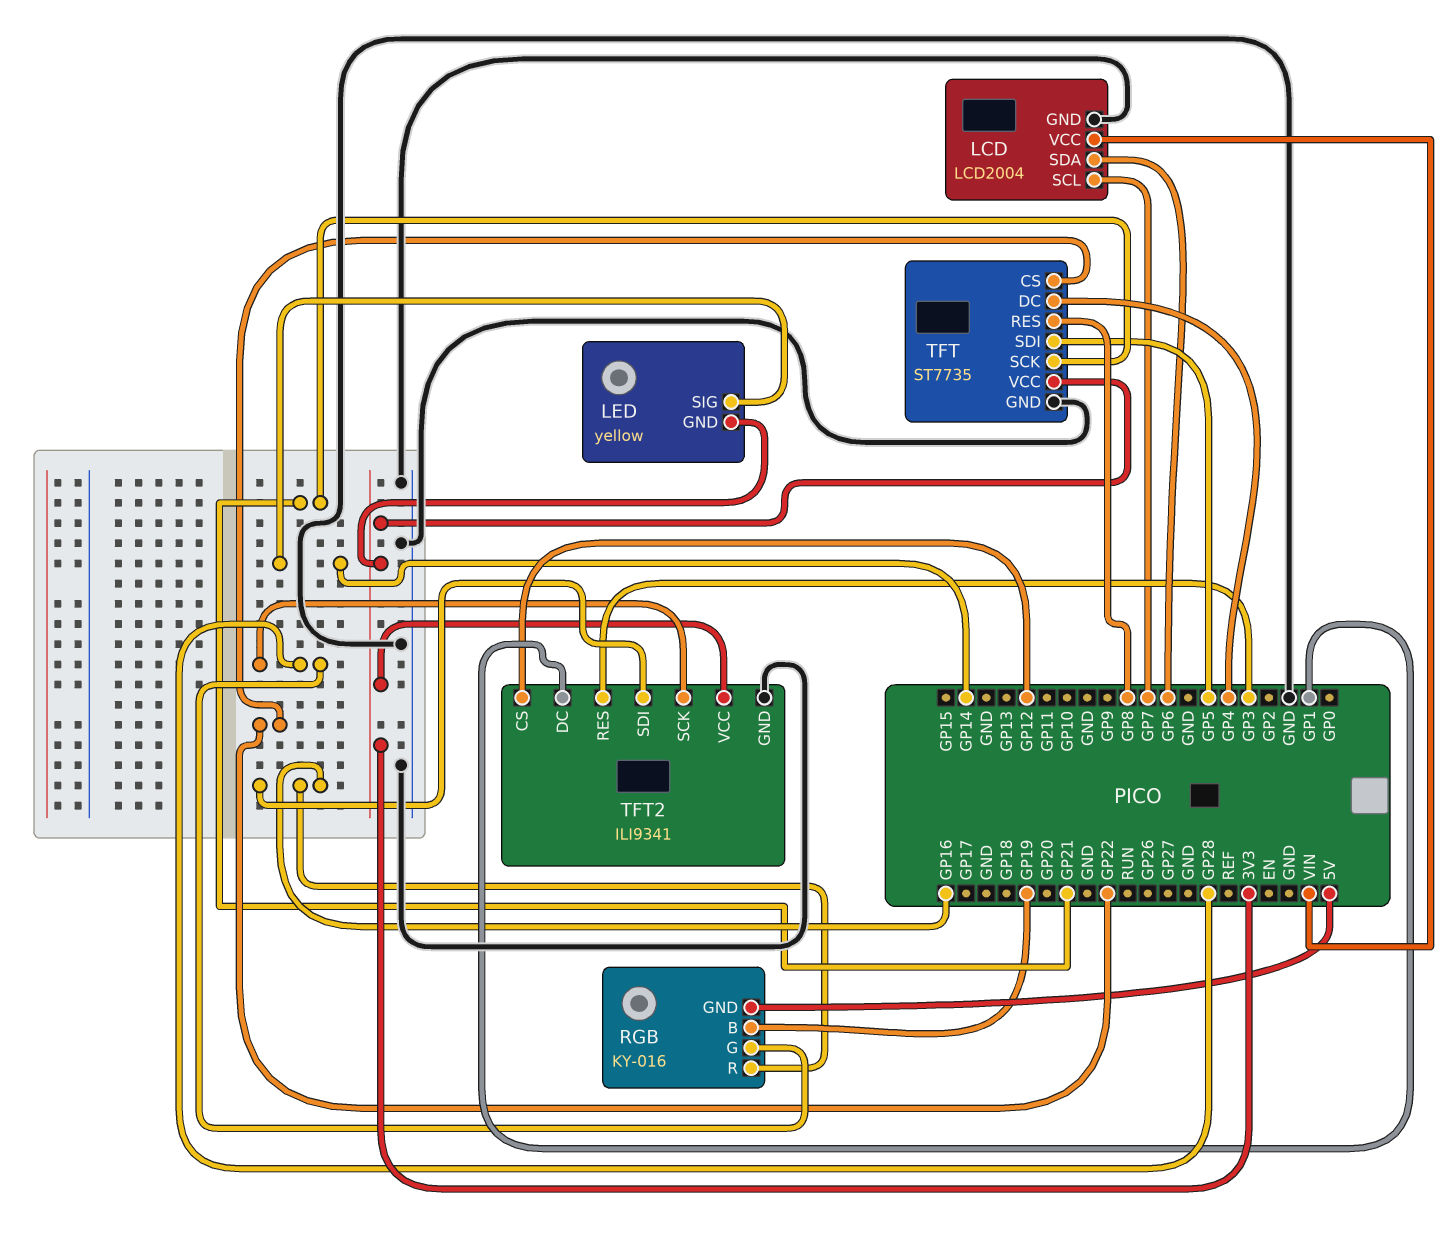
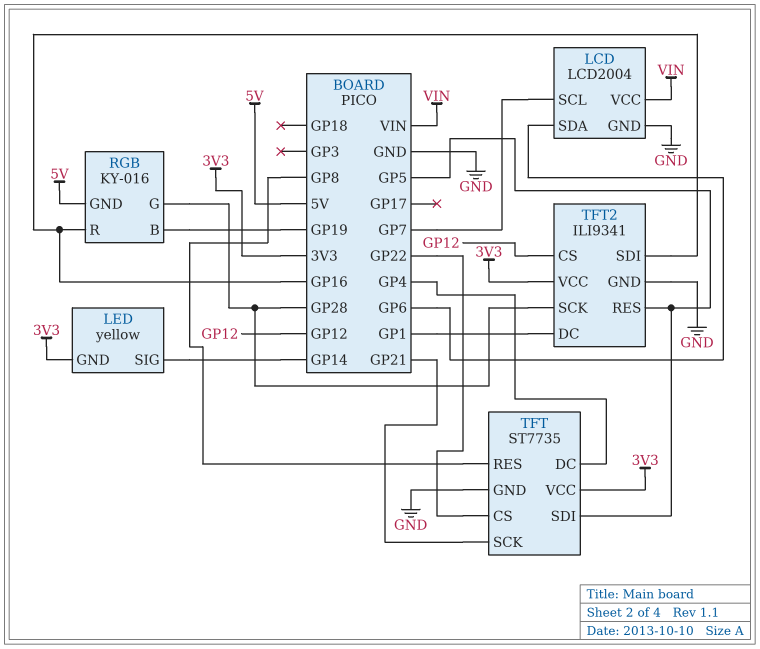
TFT2 pin RES: GP3 -> GP5

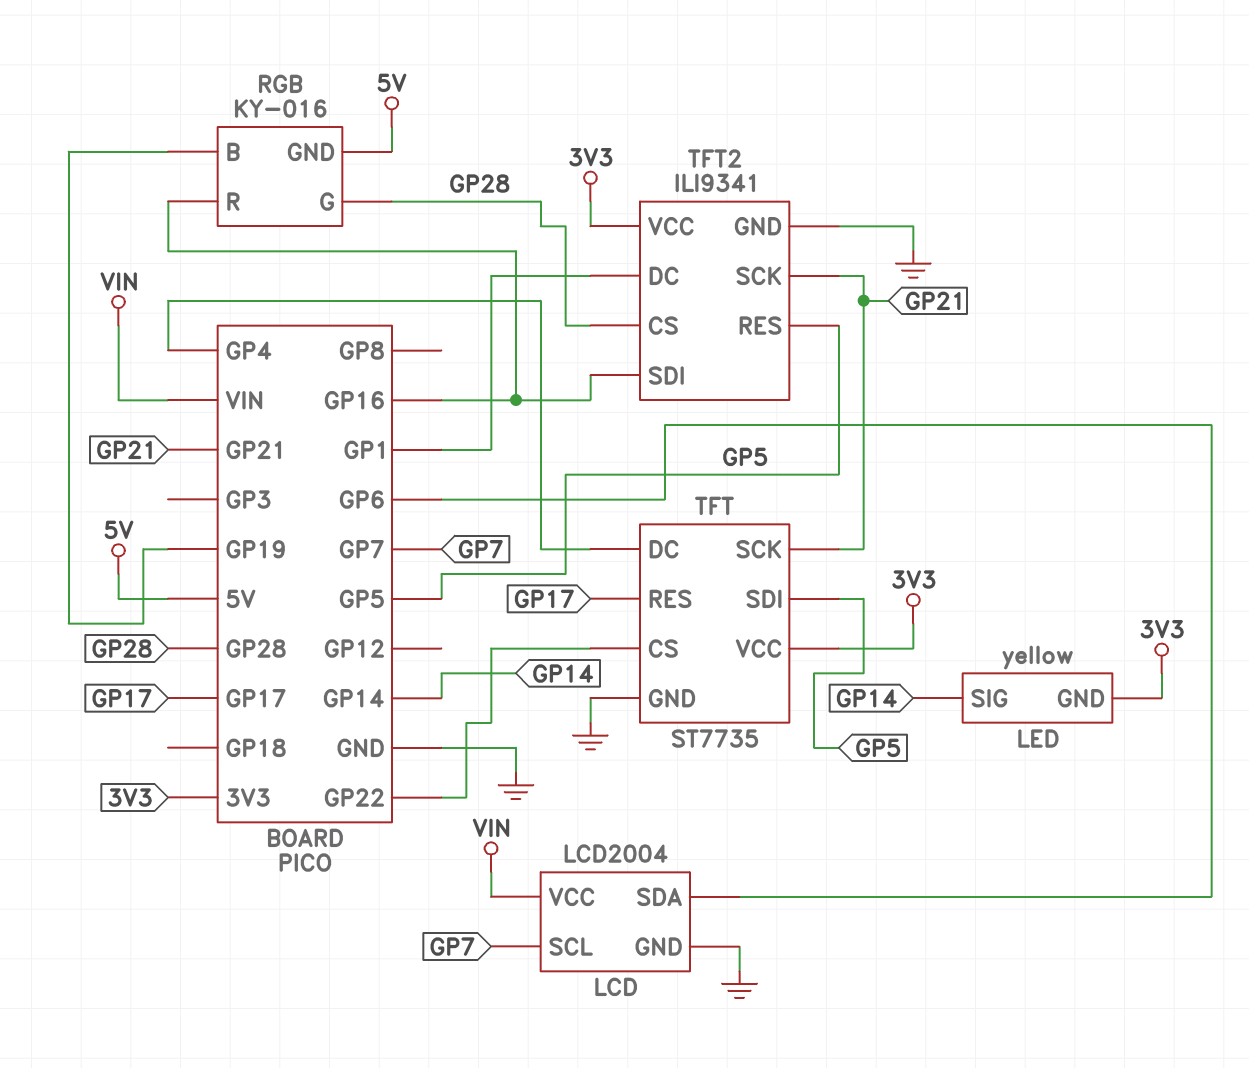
TFT pin RES: GP8 -> GP17
TFT2 pin CS: GP12 -> GP28
TFT2 pin SCK: GP28 -> GP21

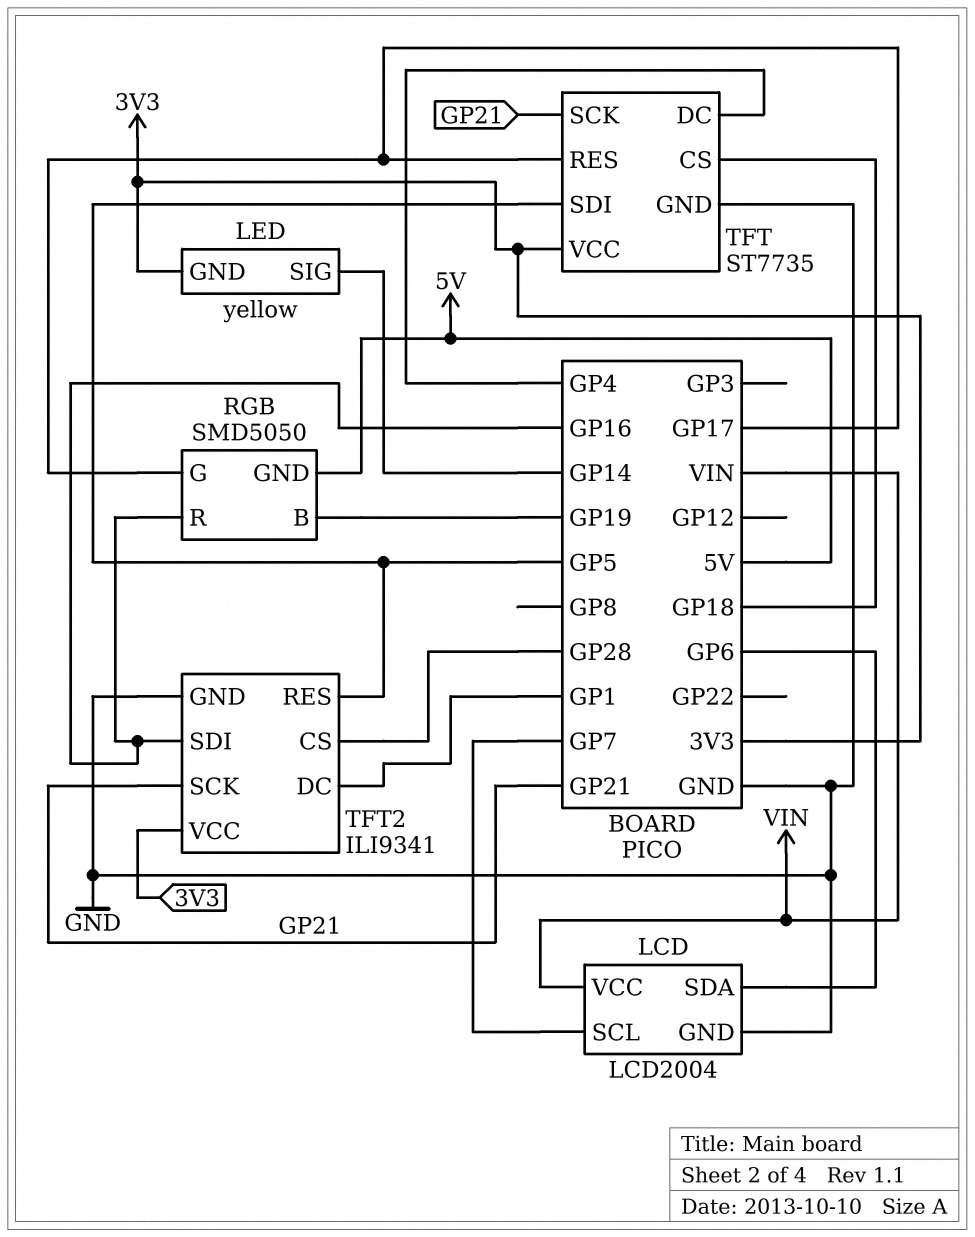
RGB: KY-016 -> SMD5050
RGB pin G: GP28 -> GP17
TFT pin CS: GP22 -> GP18

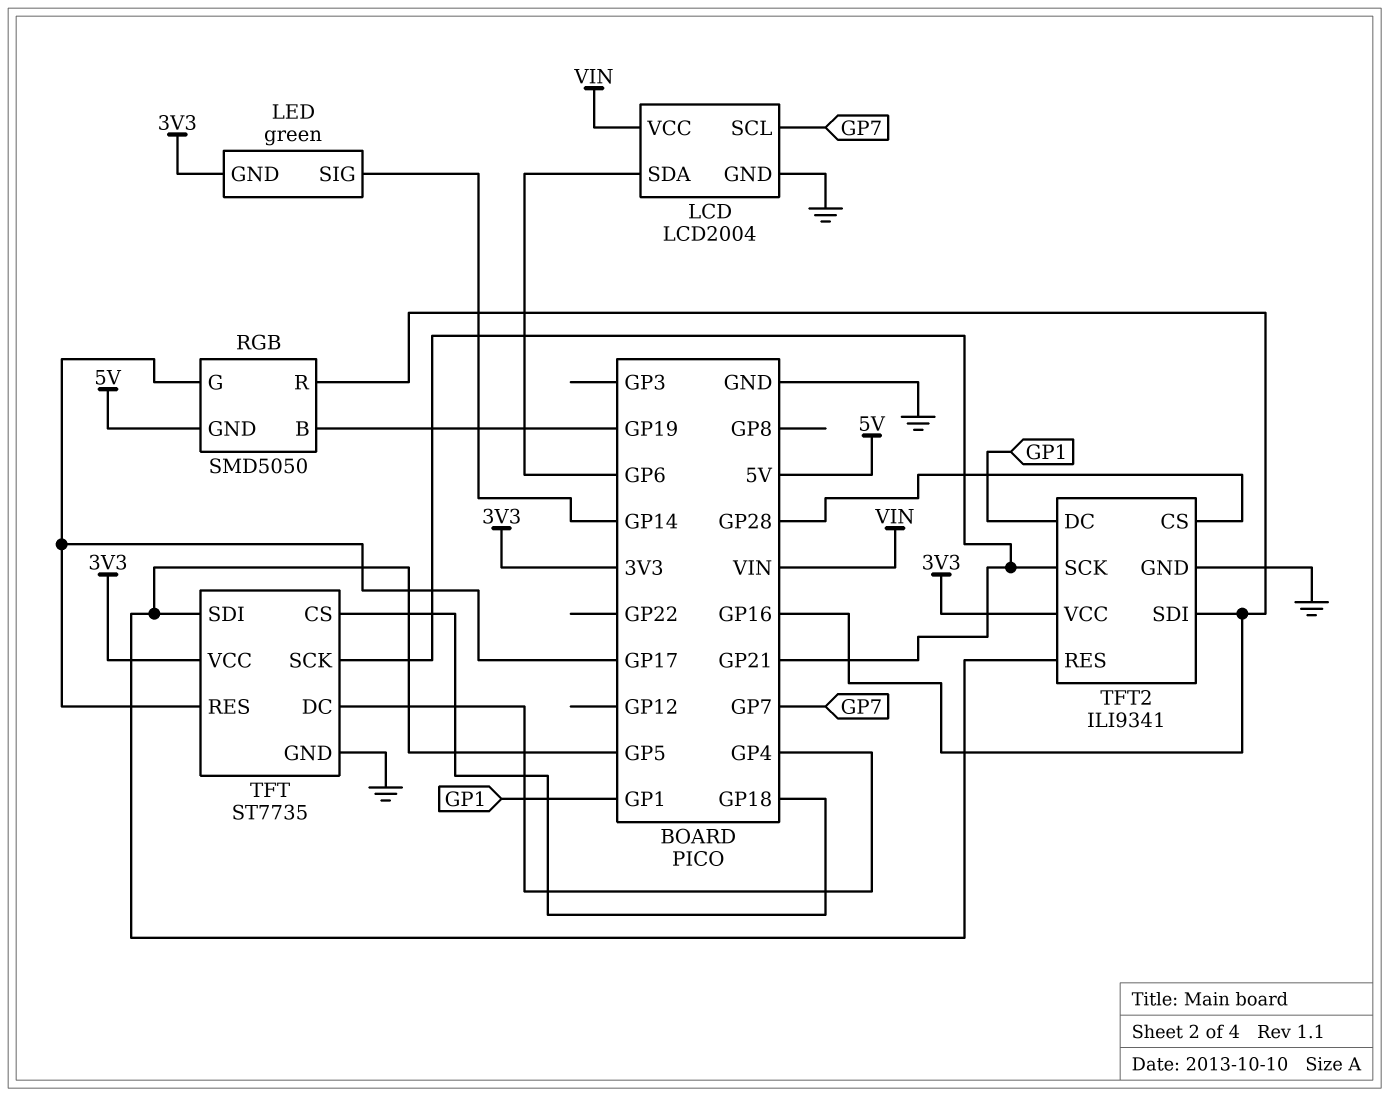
LED: yellow -> green

